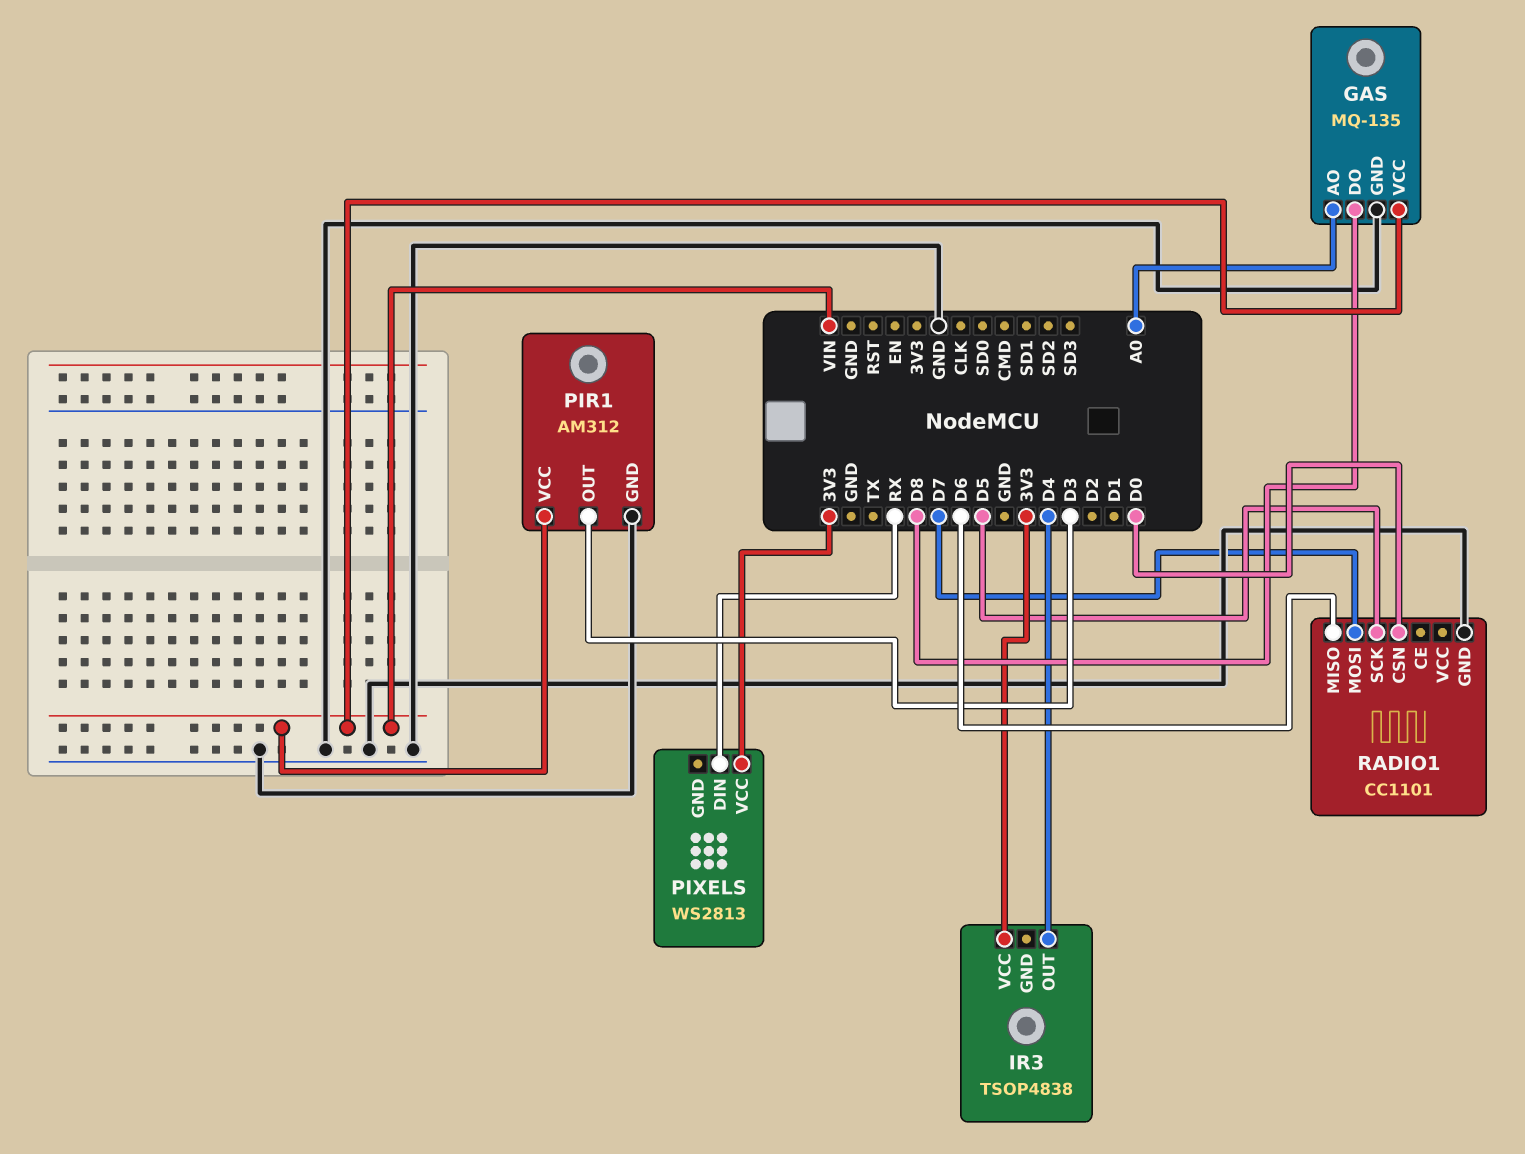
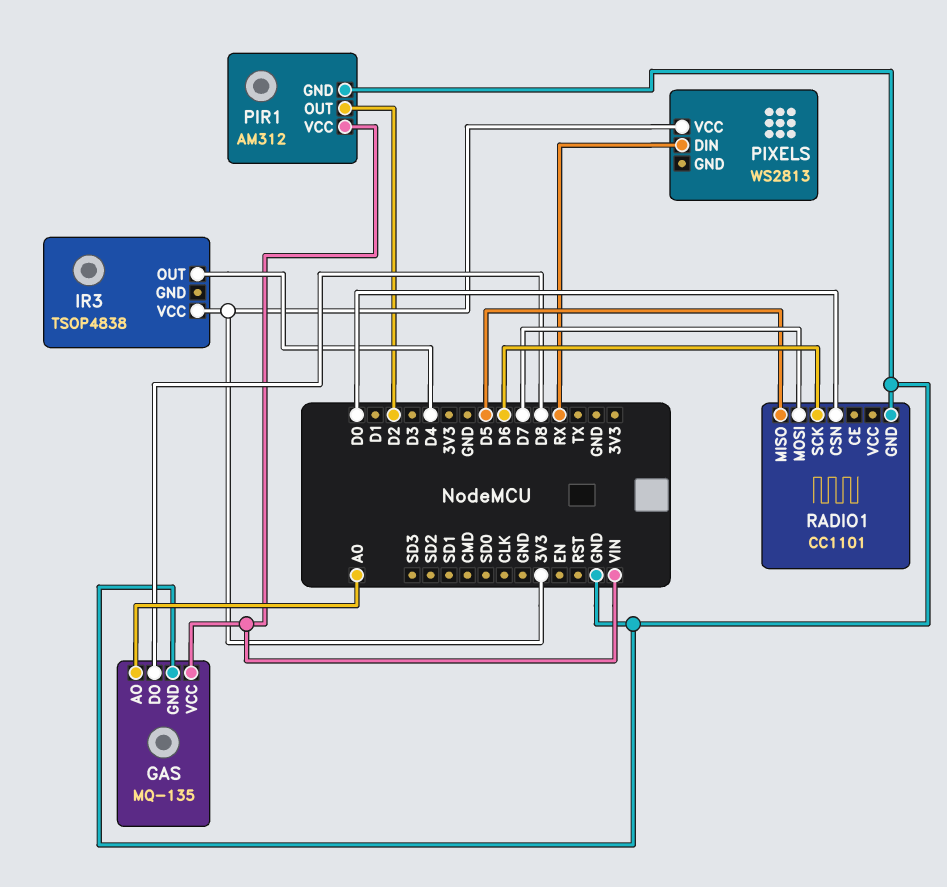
PIR1 pin OUT: D3 -> D2
RADIO1 pin MISO: D6 -> D5
RADIO1 pin SCK: D5 -> D6

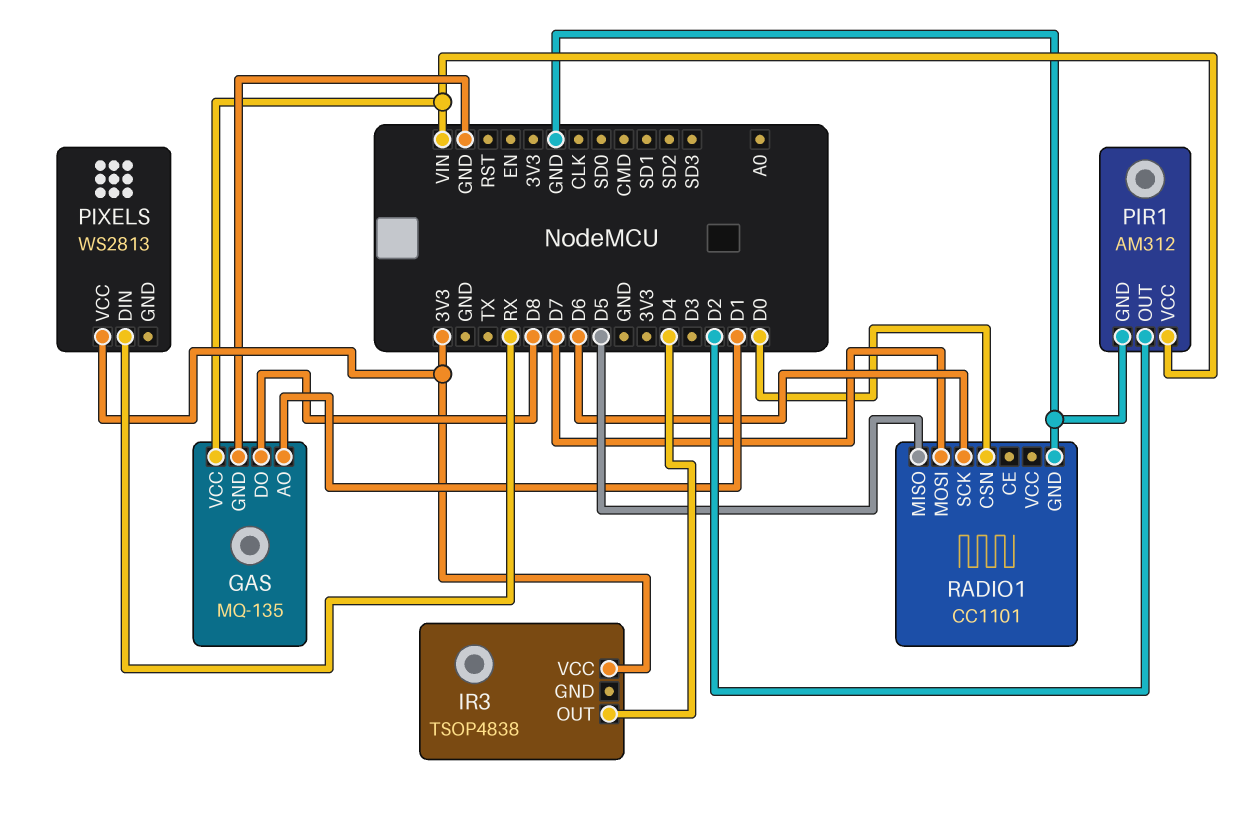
GAS pin AO: A0 -> D1

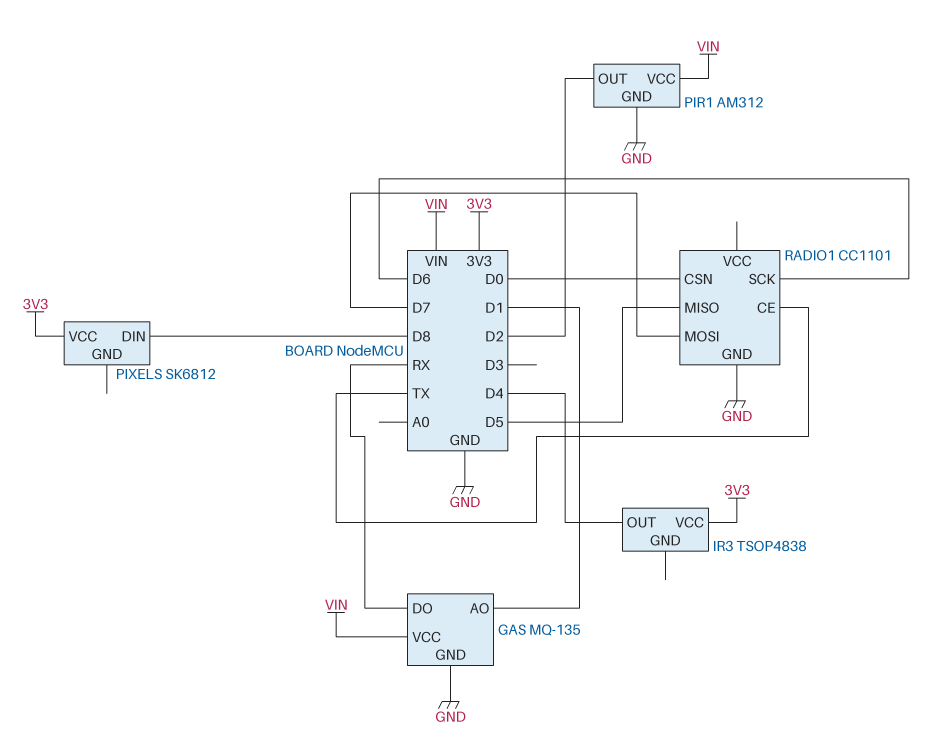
GAS pin DO: D8 -> RX
PIXELS: WS2813 -> SK6812
PIXELS pin DIN: RX -> D8
RADIO1 pin CE: none -> TX

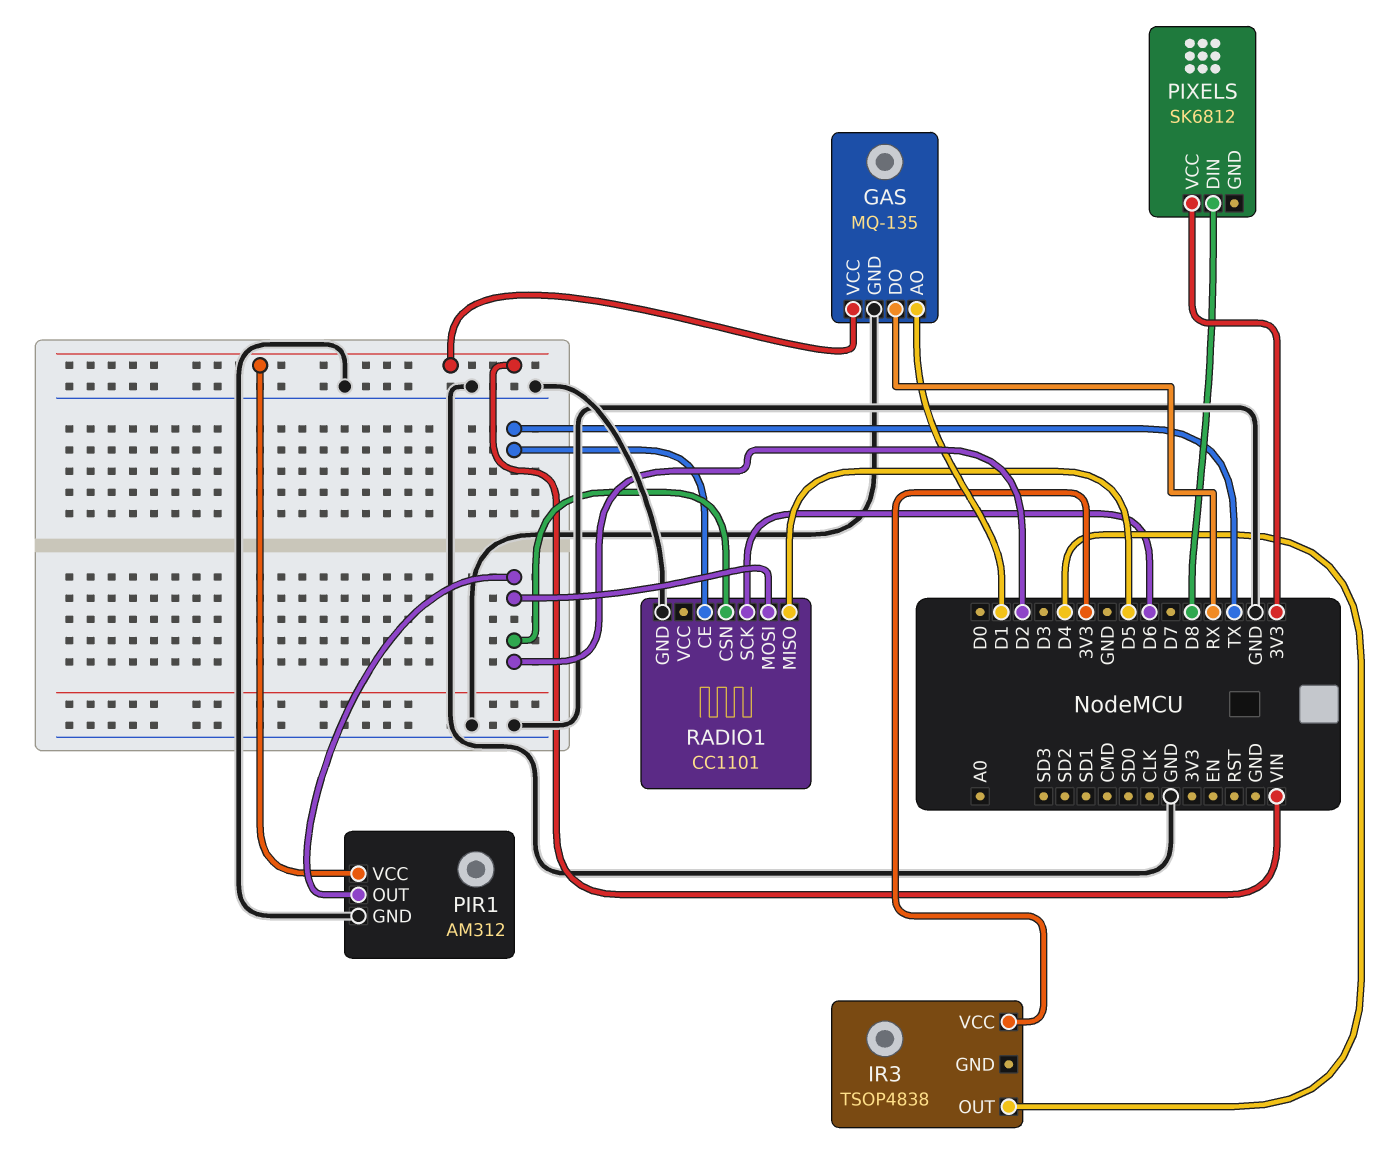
RADIO1 pin CSN: D0 -> D2
RADIO1 pin MOSI: D7 -> D2

